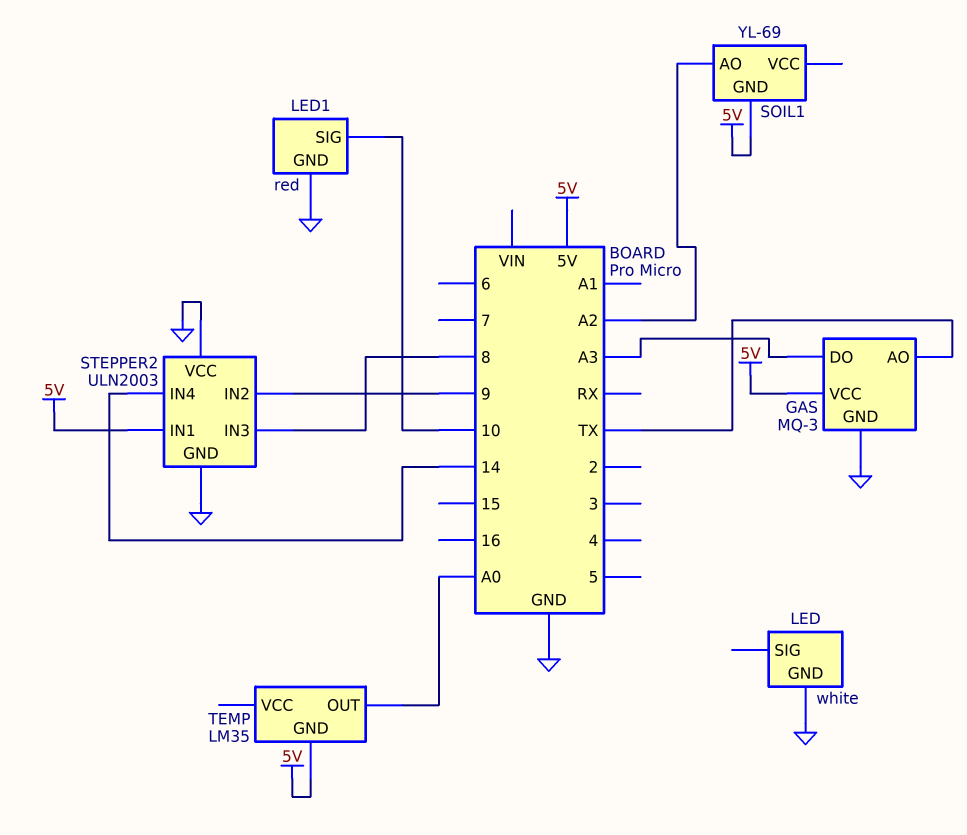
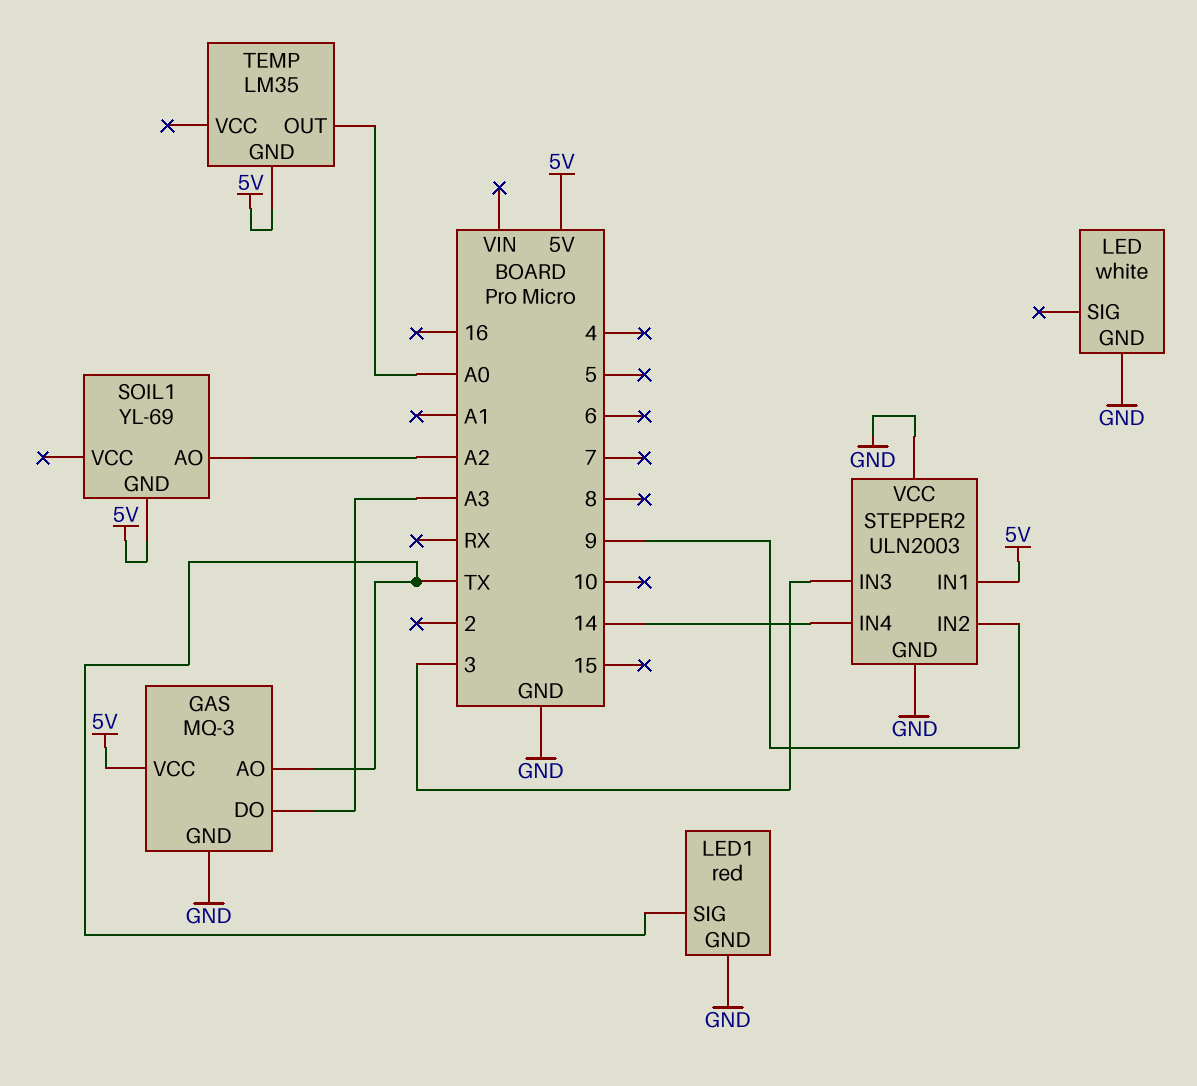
LED1 pin SIG: 10 -> TX
STEPPER2 pin IN3: 8 -> 3

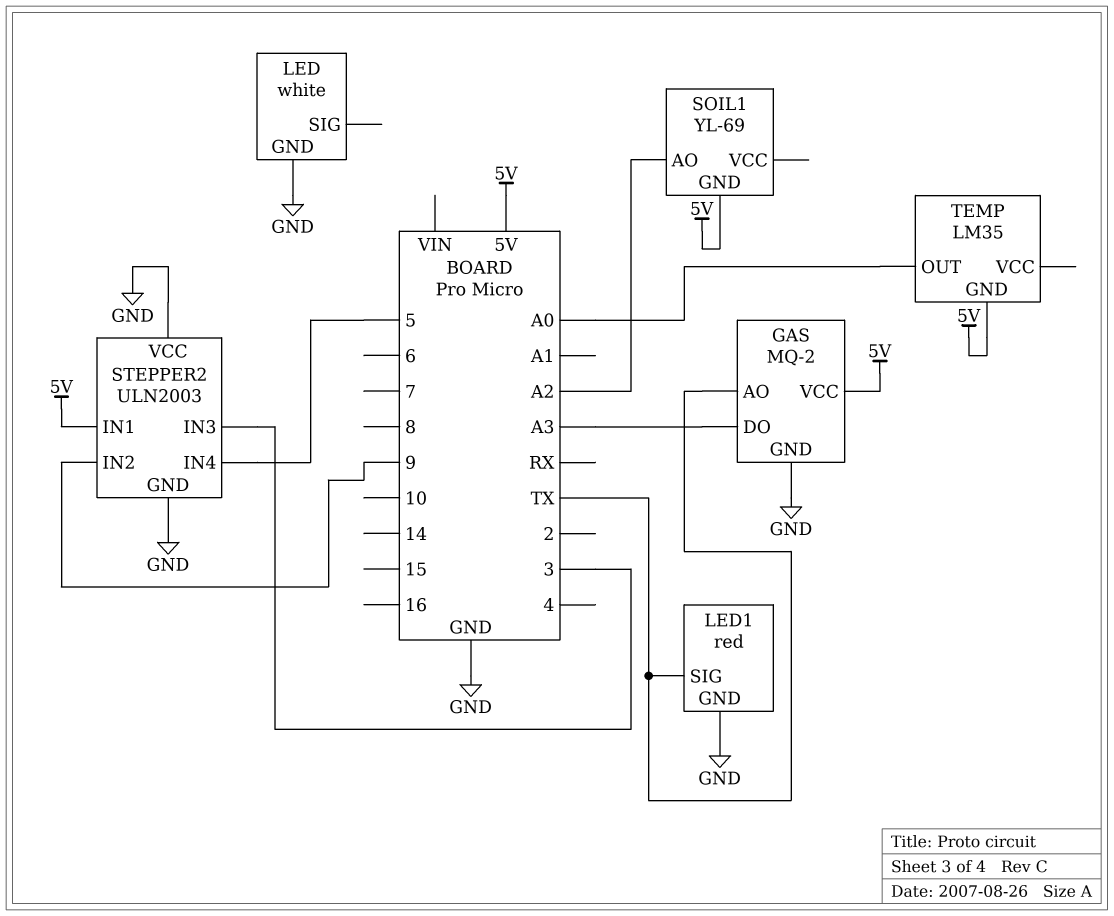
GAS: MQ-3 -> MQ-2
STEPPER2 pin IN4: 14 -> 5

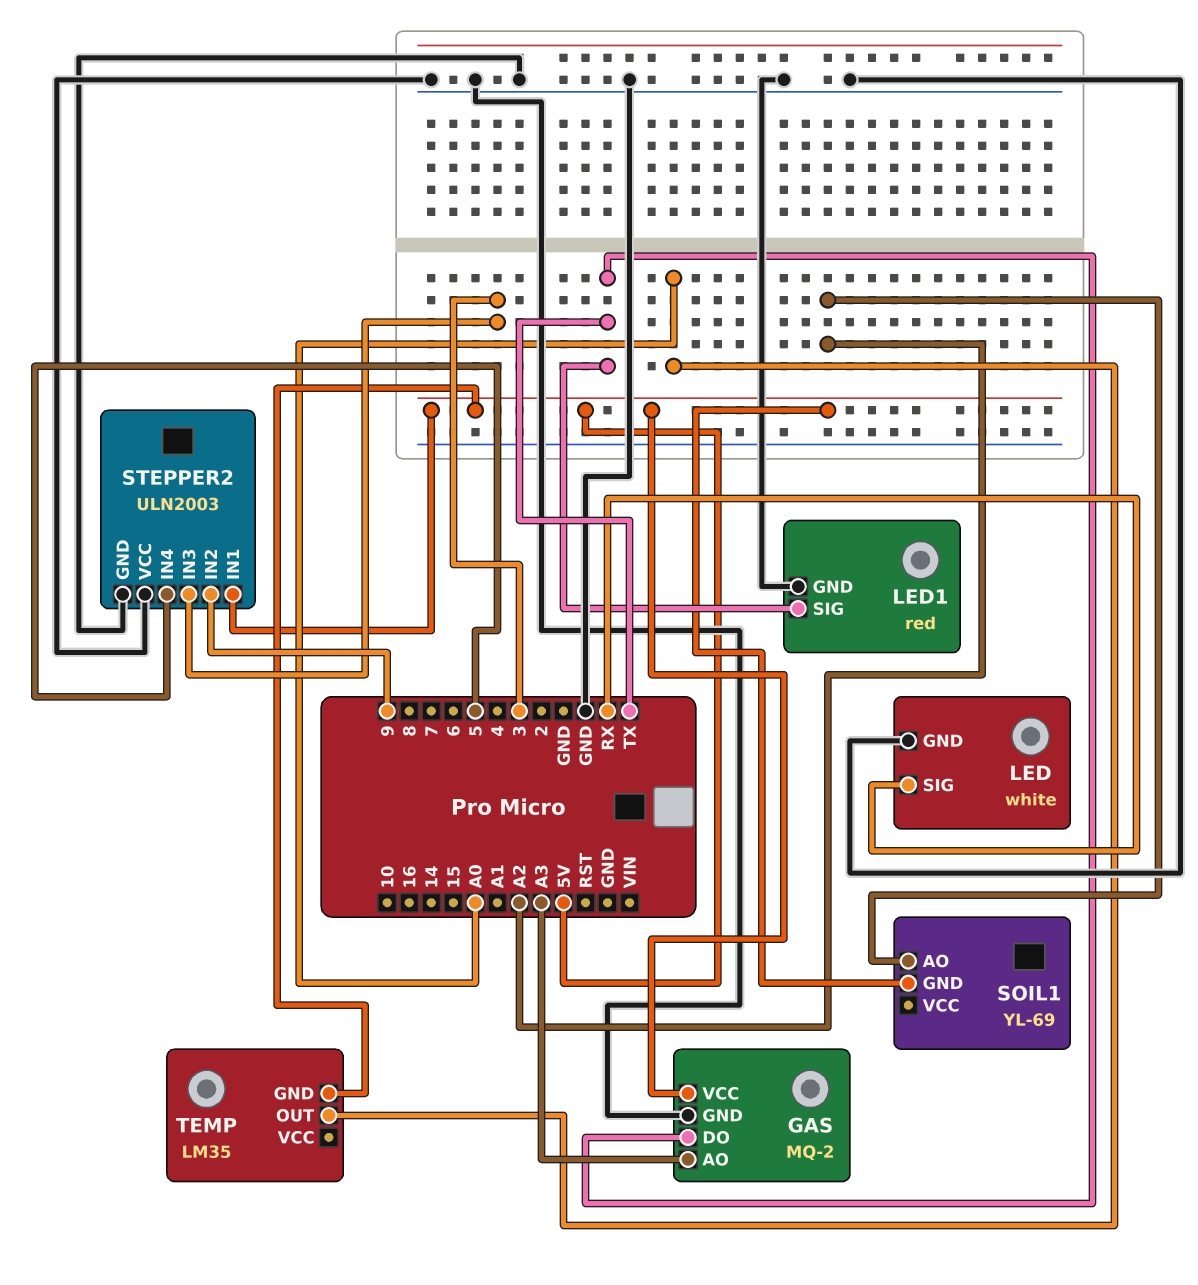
GAS pin AO: TX -> A3
GAS pin DO: A3 -> TX
LED pin SIG: none -> RX

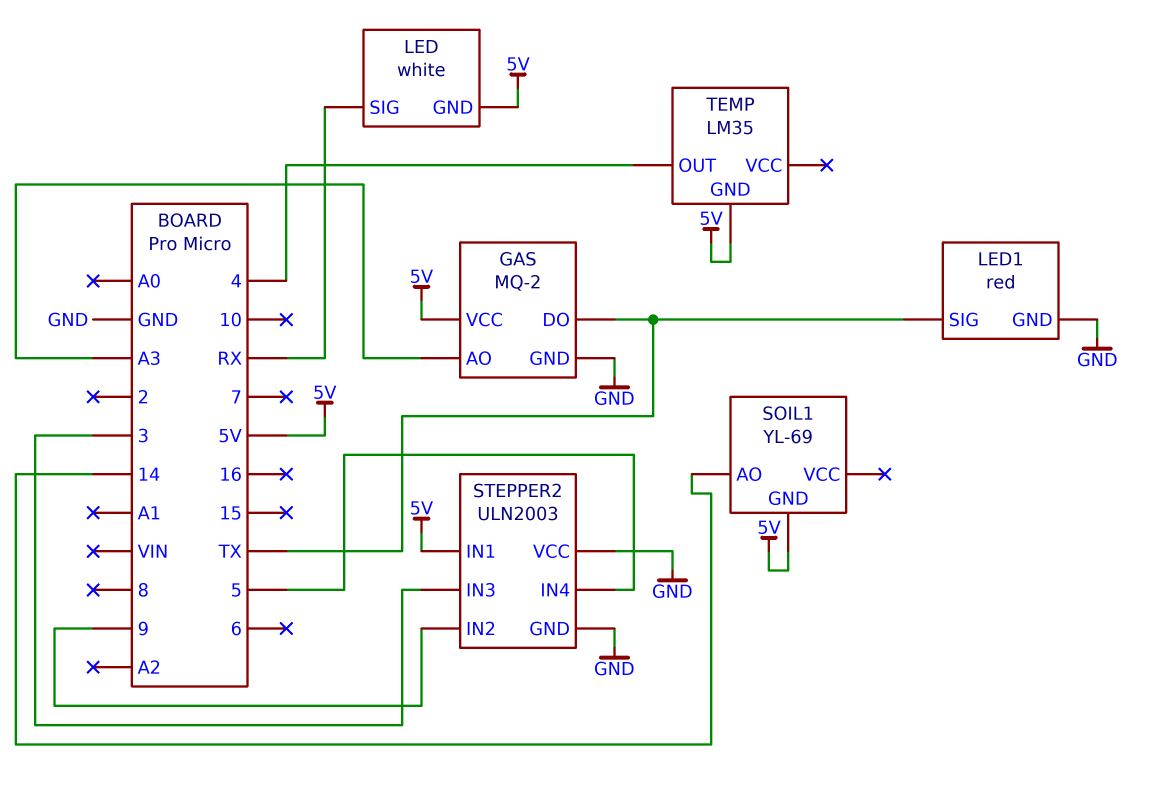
LED pin GND: GND -> 5V
SOIL1 pin AO: A2 -> 14
TEMP pin OUT: A0 -> 4

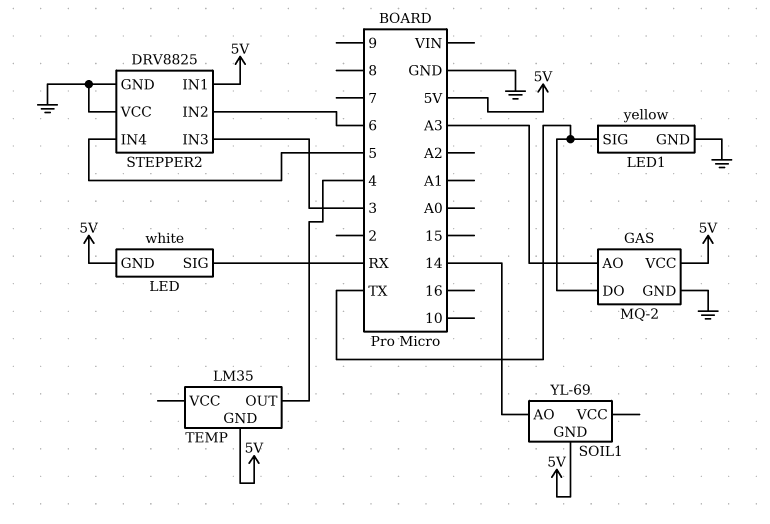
LED1: red -> yellow
STEPPER2: ULN2003 -> DRV8825
STEPPER2 pin IN2: 9 -> 6

